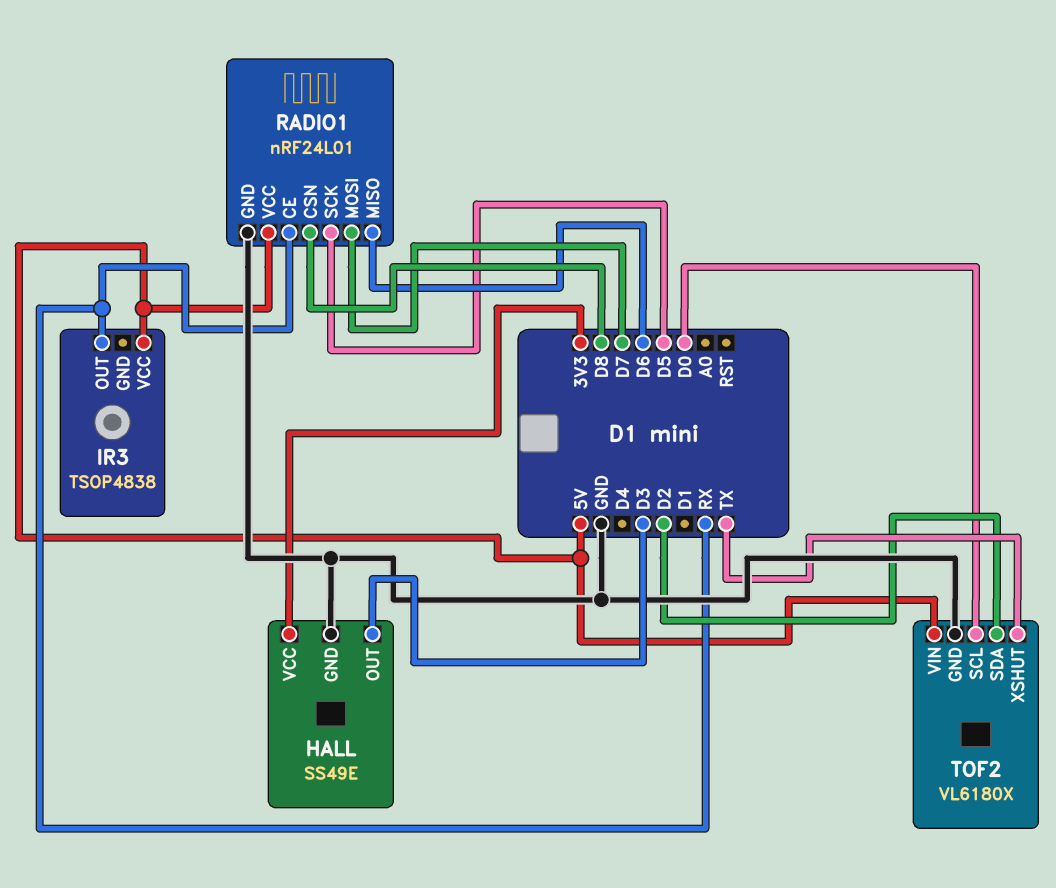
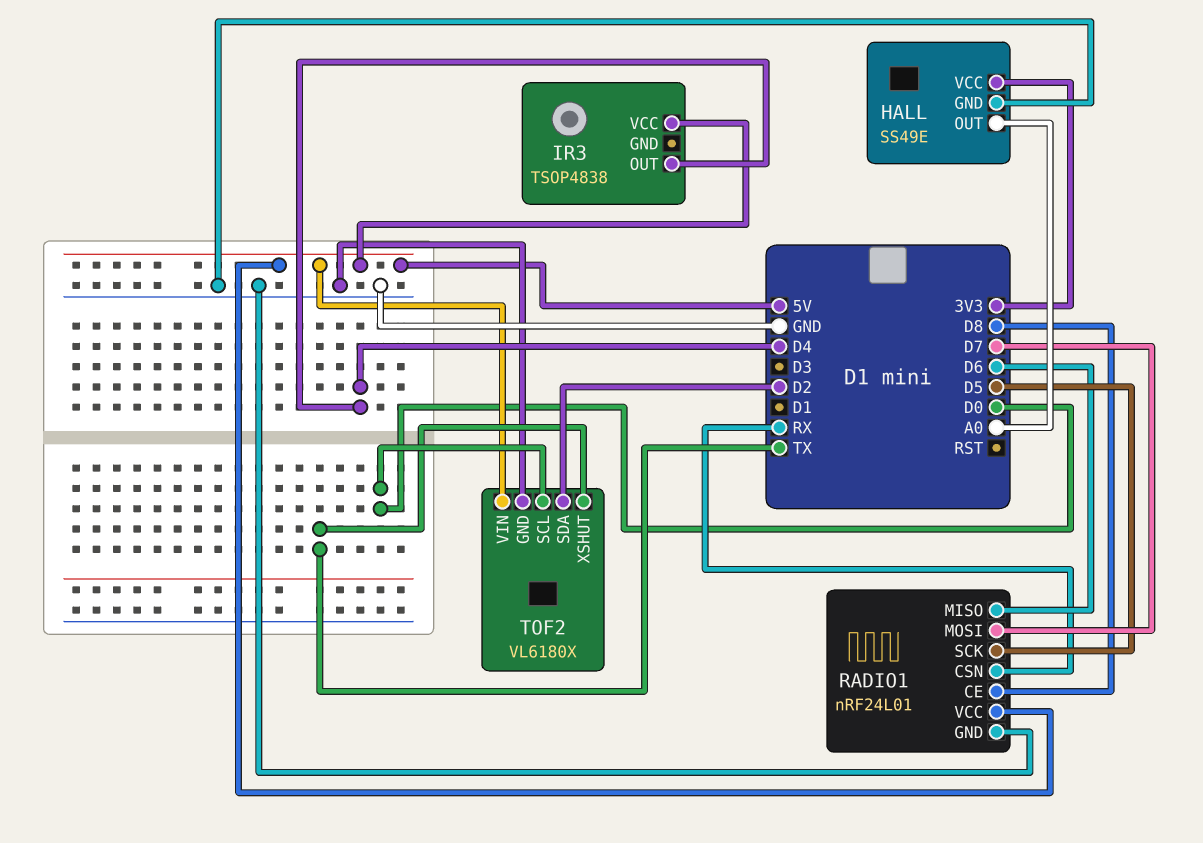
HALL pin OUT: D3 -> A0
IR3 pin OUT: RX -> D4
RADIO1 pin CE: RX -> D8
RADIO1 pin CSN: D8 -> RX

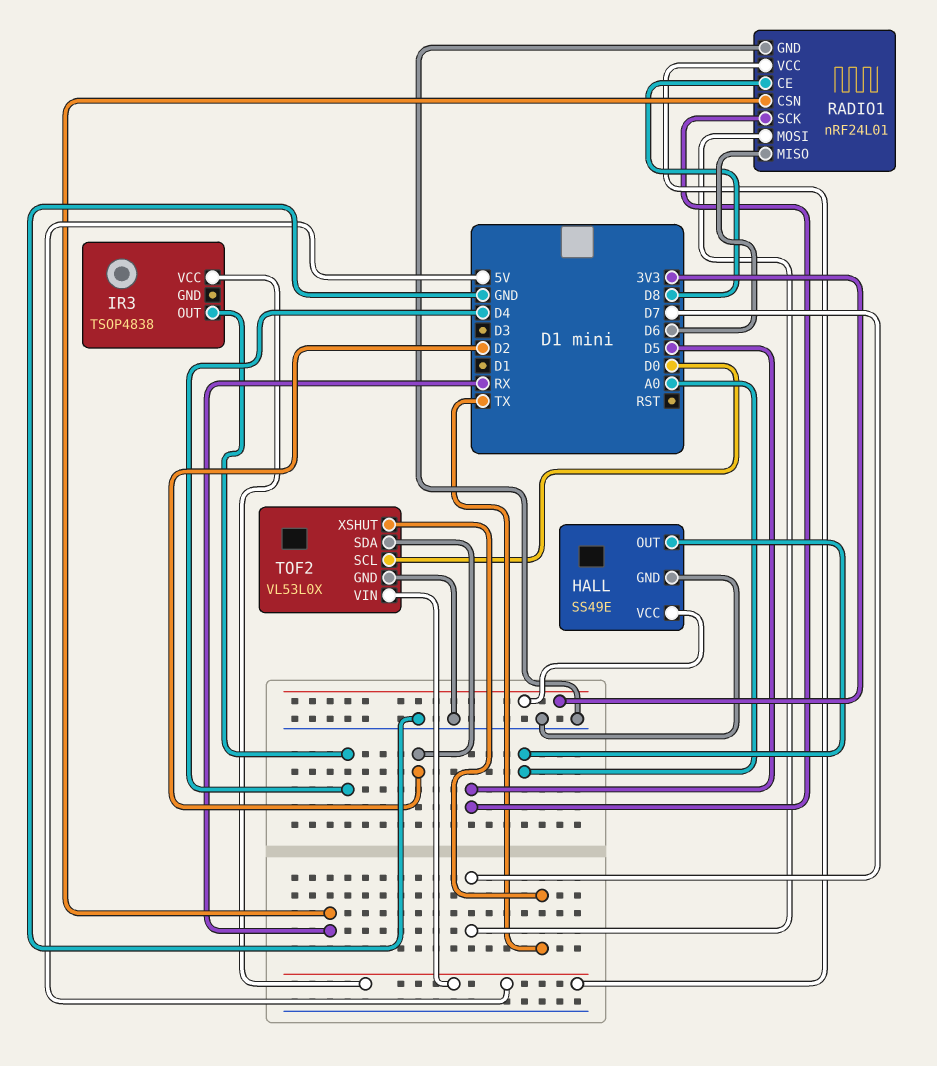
TOF2: VL6180X -> VL53L0X

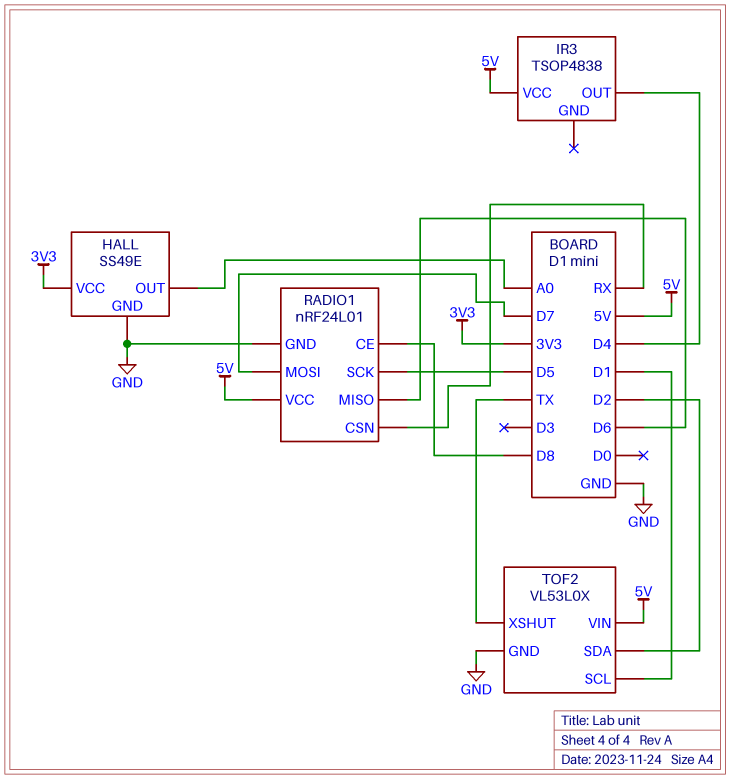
TOF2 pin SCL: D0 -> D1

